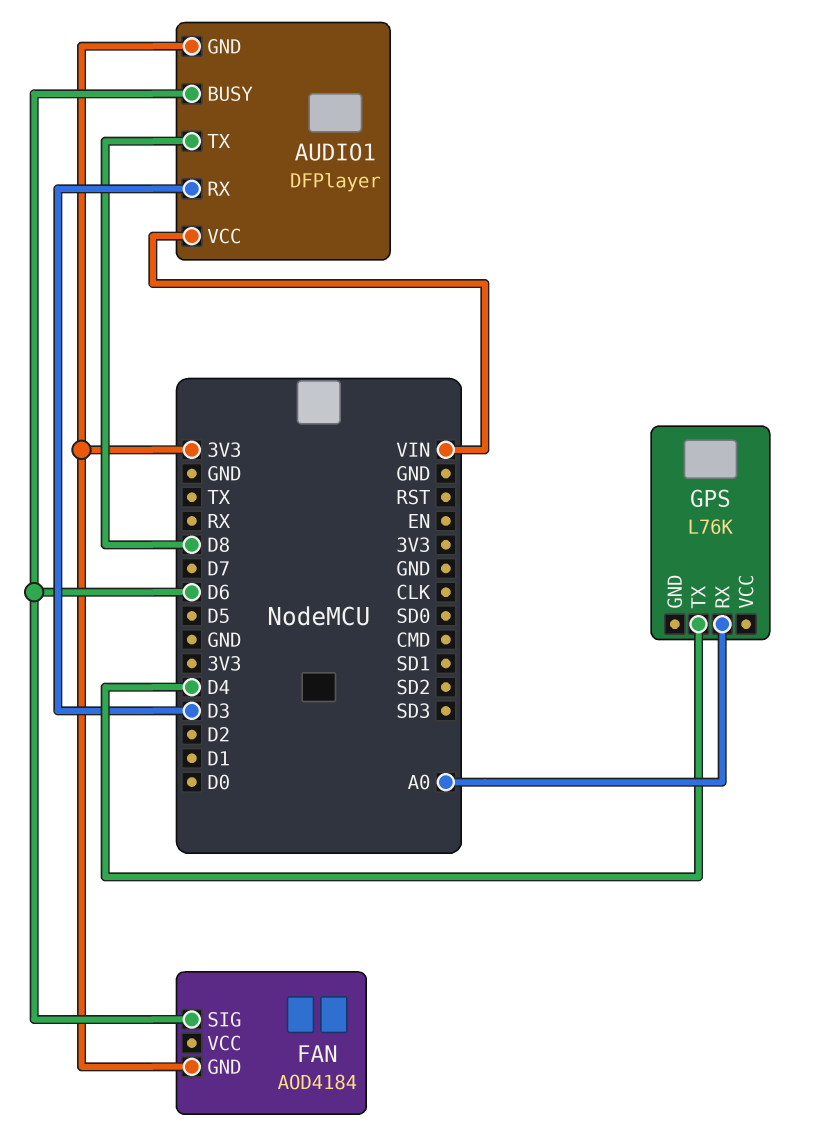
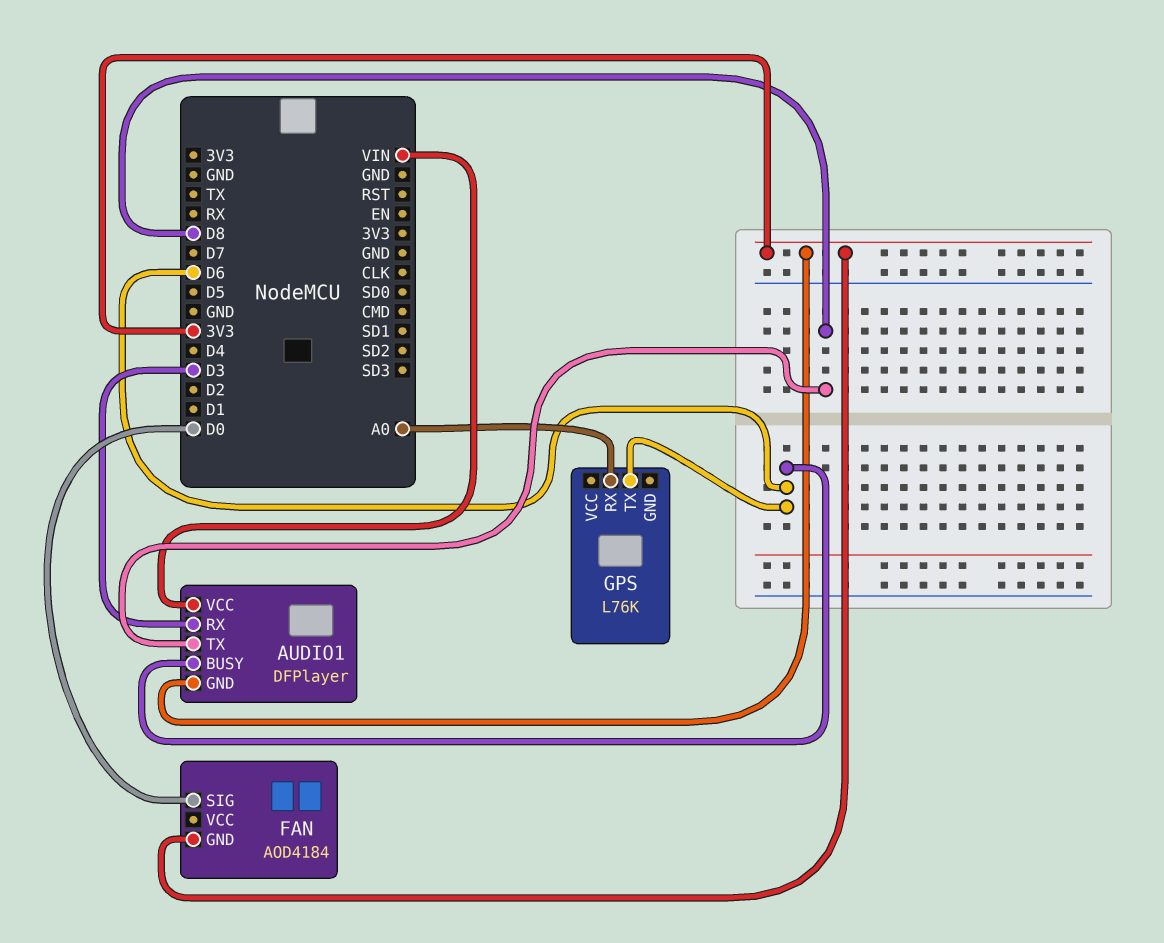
FAN pin SIG: D6 -> D0
GPS pin TX: D4 -> D6

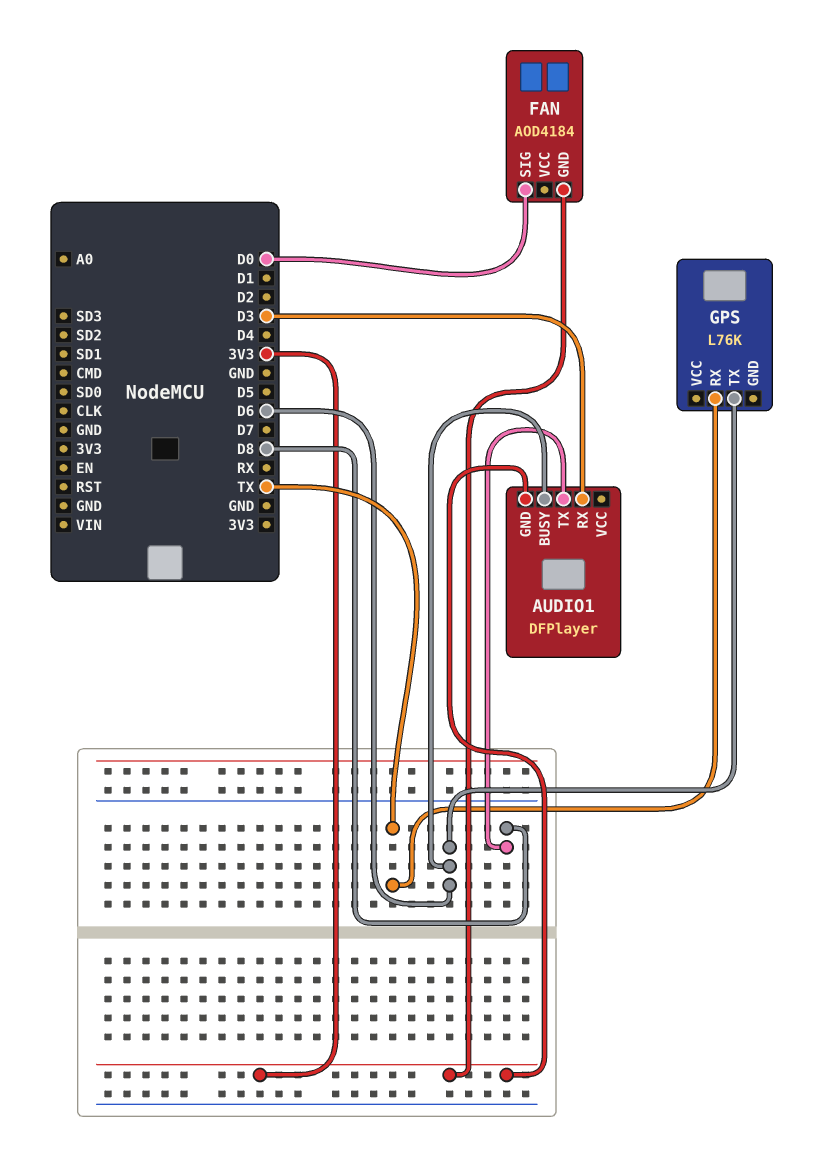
AUDIO1 pin VCC: VIN -> none
GPS pin RX: A0 -> TX

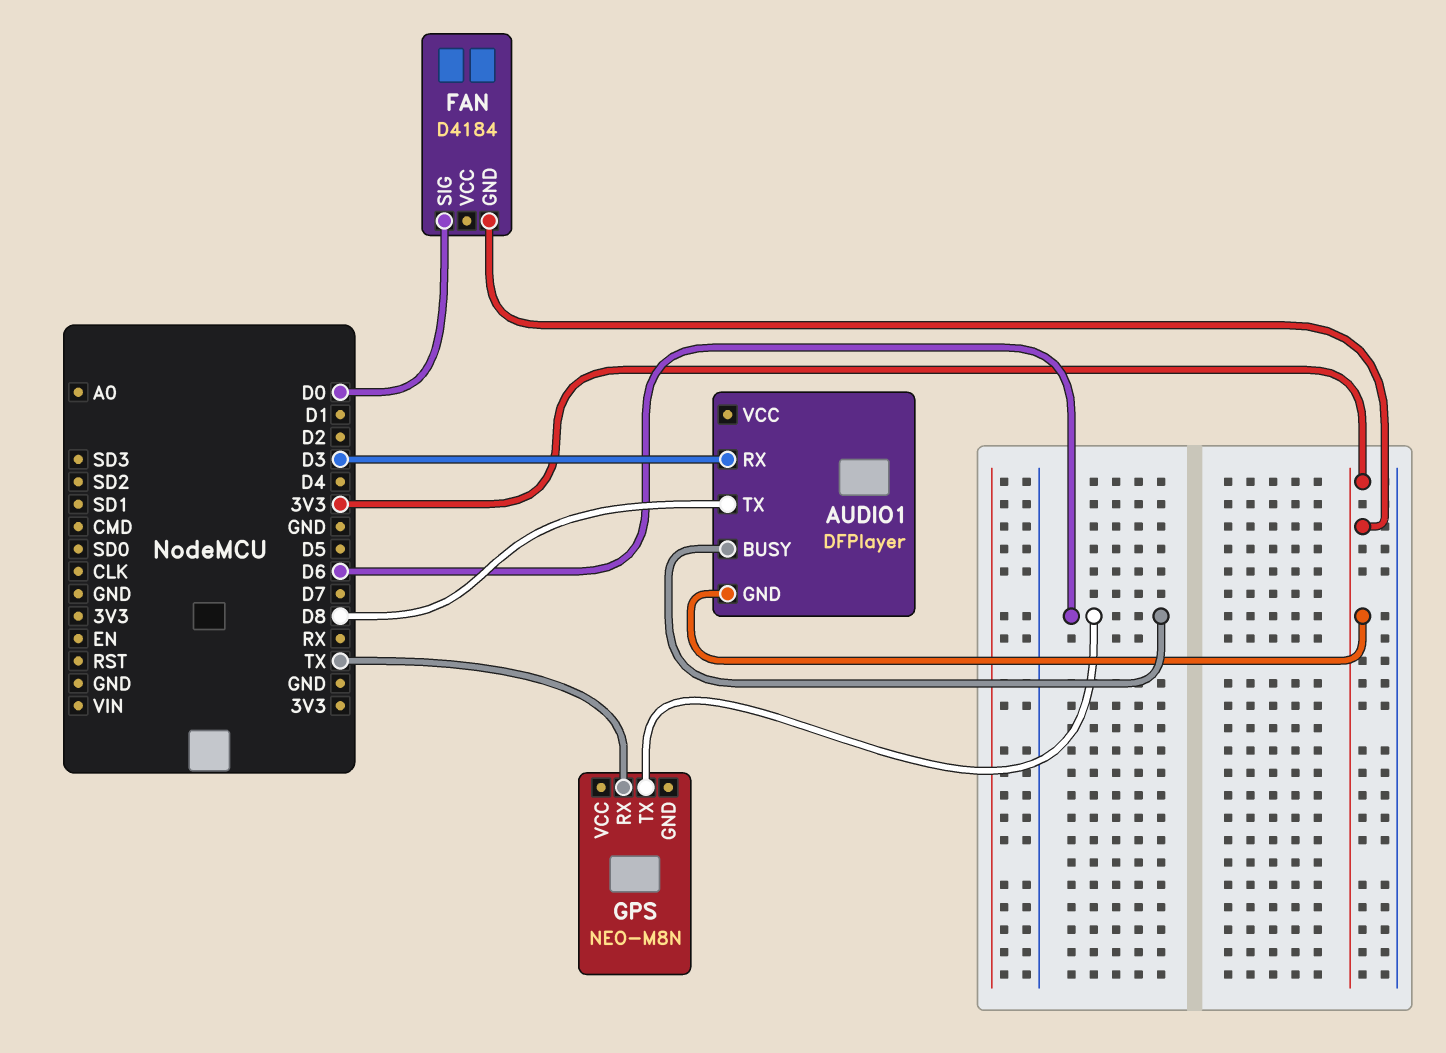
FAN: AOD4184 -> D4184
GPS: L76K -> NEO-M8N

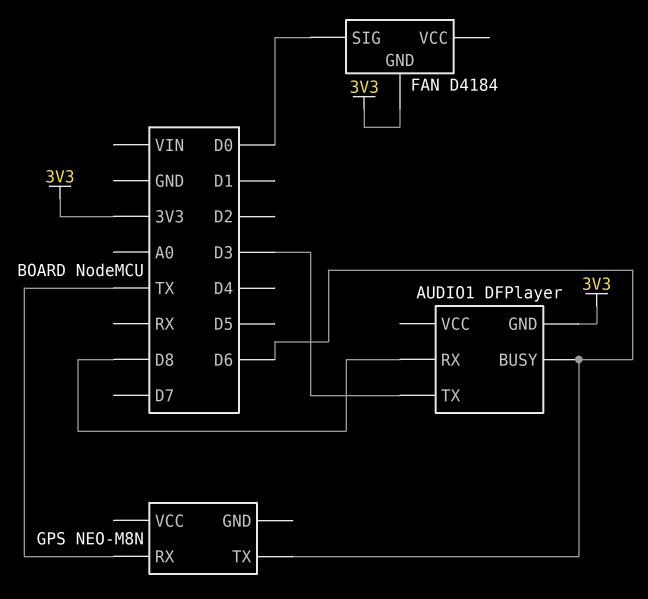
AUDIO1 pin RX: D3 -> D8
AUDIO1 pin TX: D8 -> D3

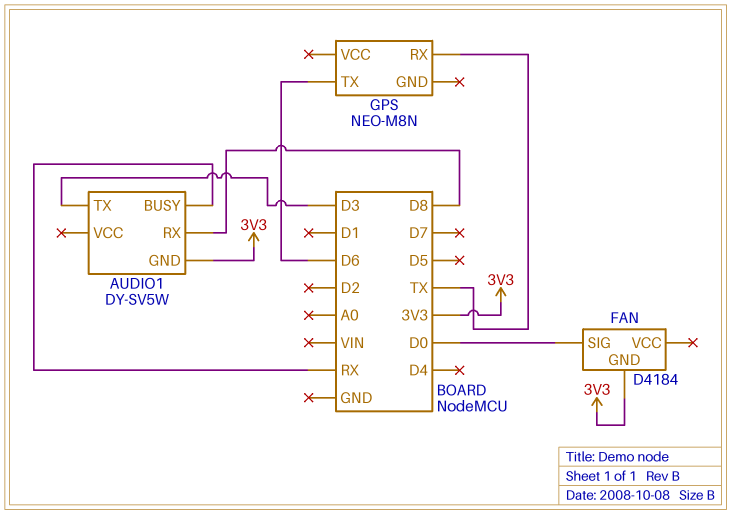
AUDIO1: DFPlayer -> DY-SV5W
AUDIO1 pin BUSY: D6 -> RX

